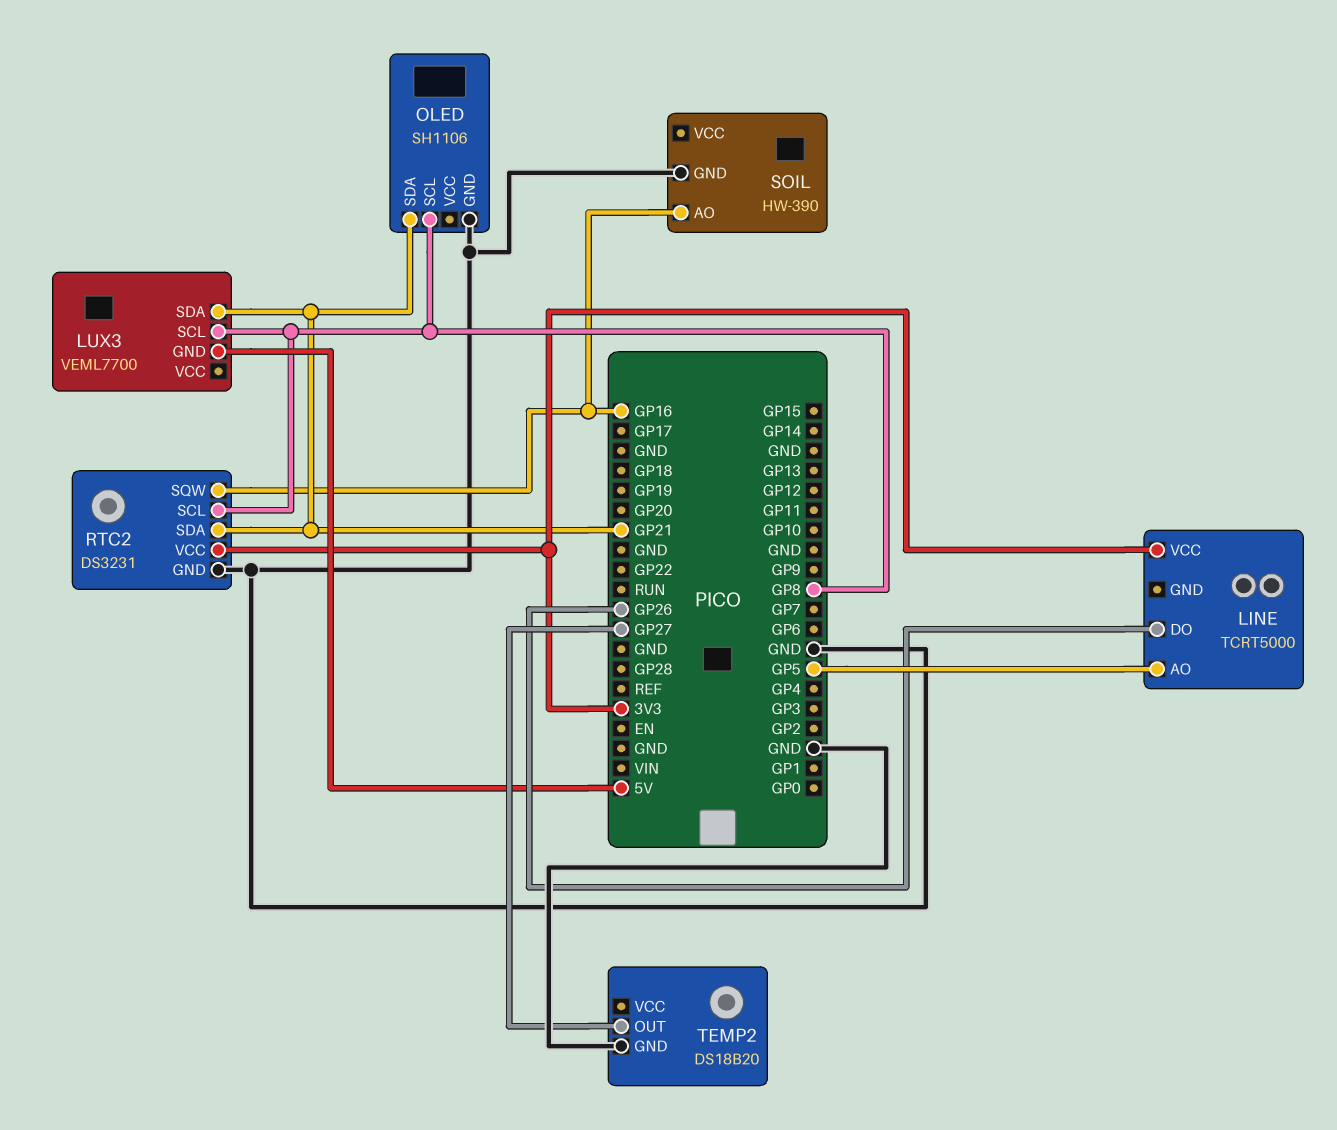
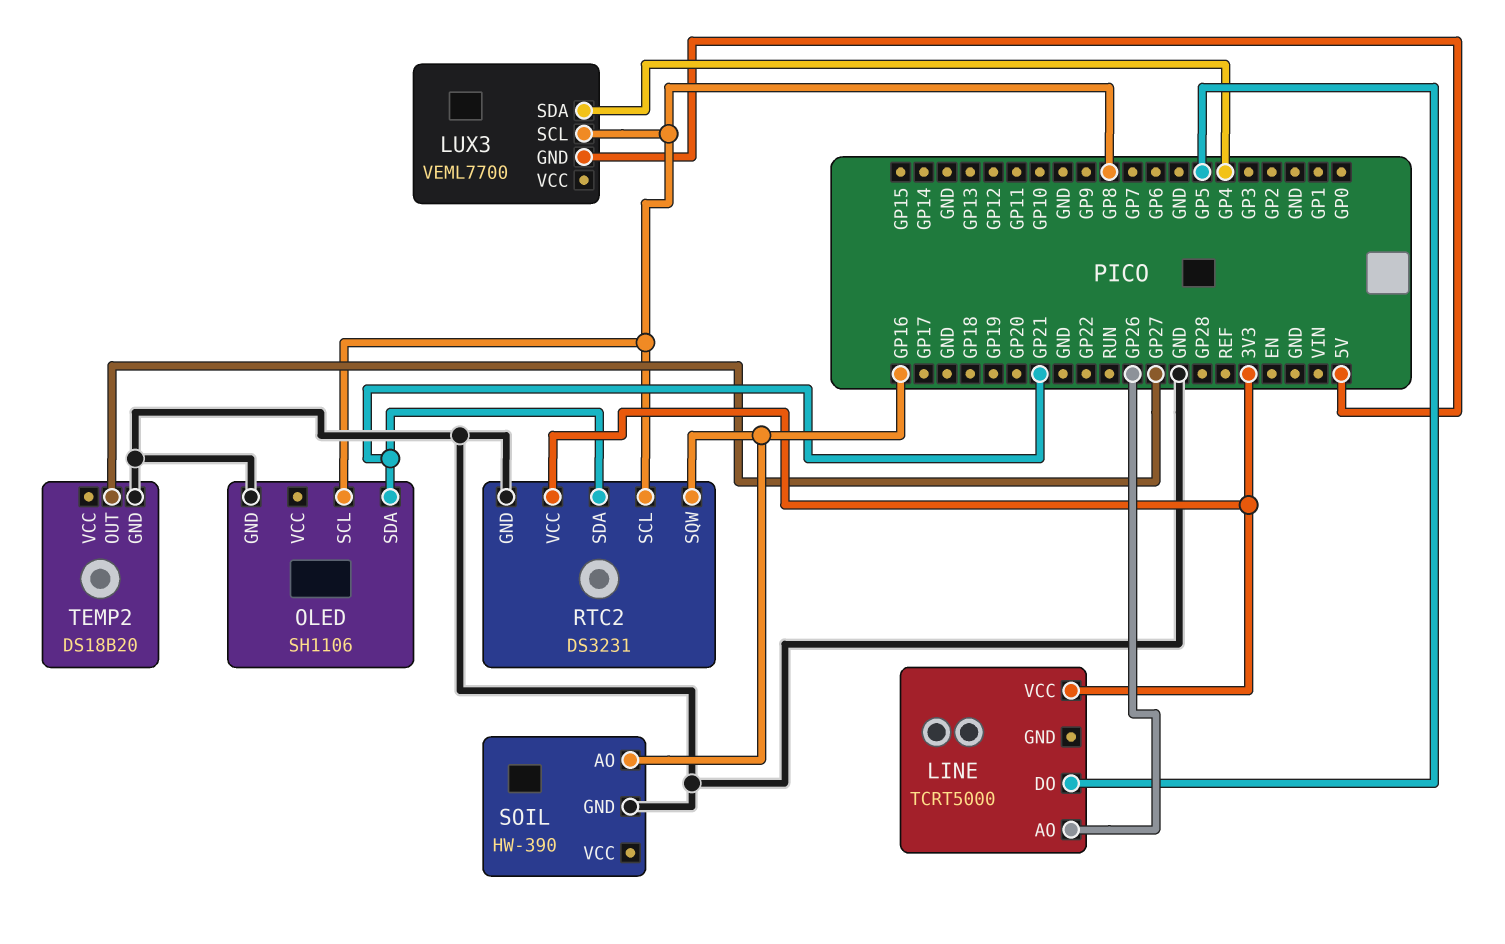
LINE pin AO: GP5 -> GP26
LINE pin DO: GP26 -> GP5
LUX3 pin SDA: GP21 -> GP4

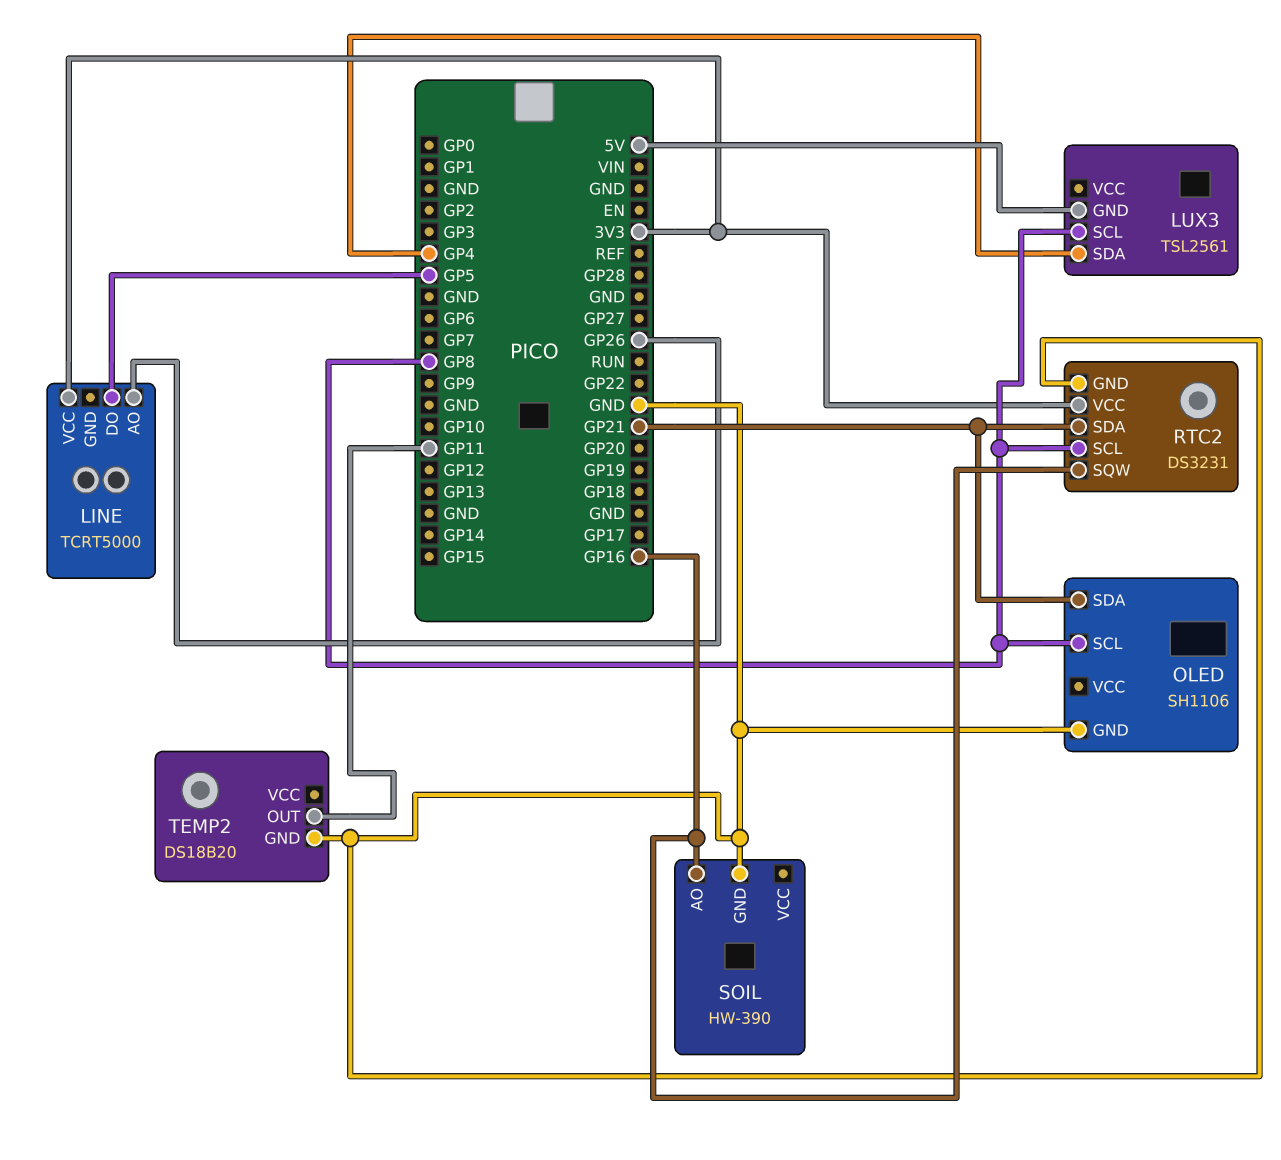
LUX3: VEML7700 -> TSL2561
TEMP2 pin OUT: GP27 -> GP11

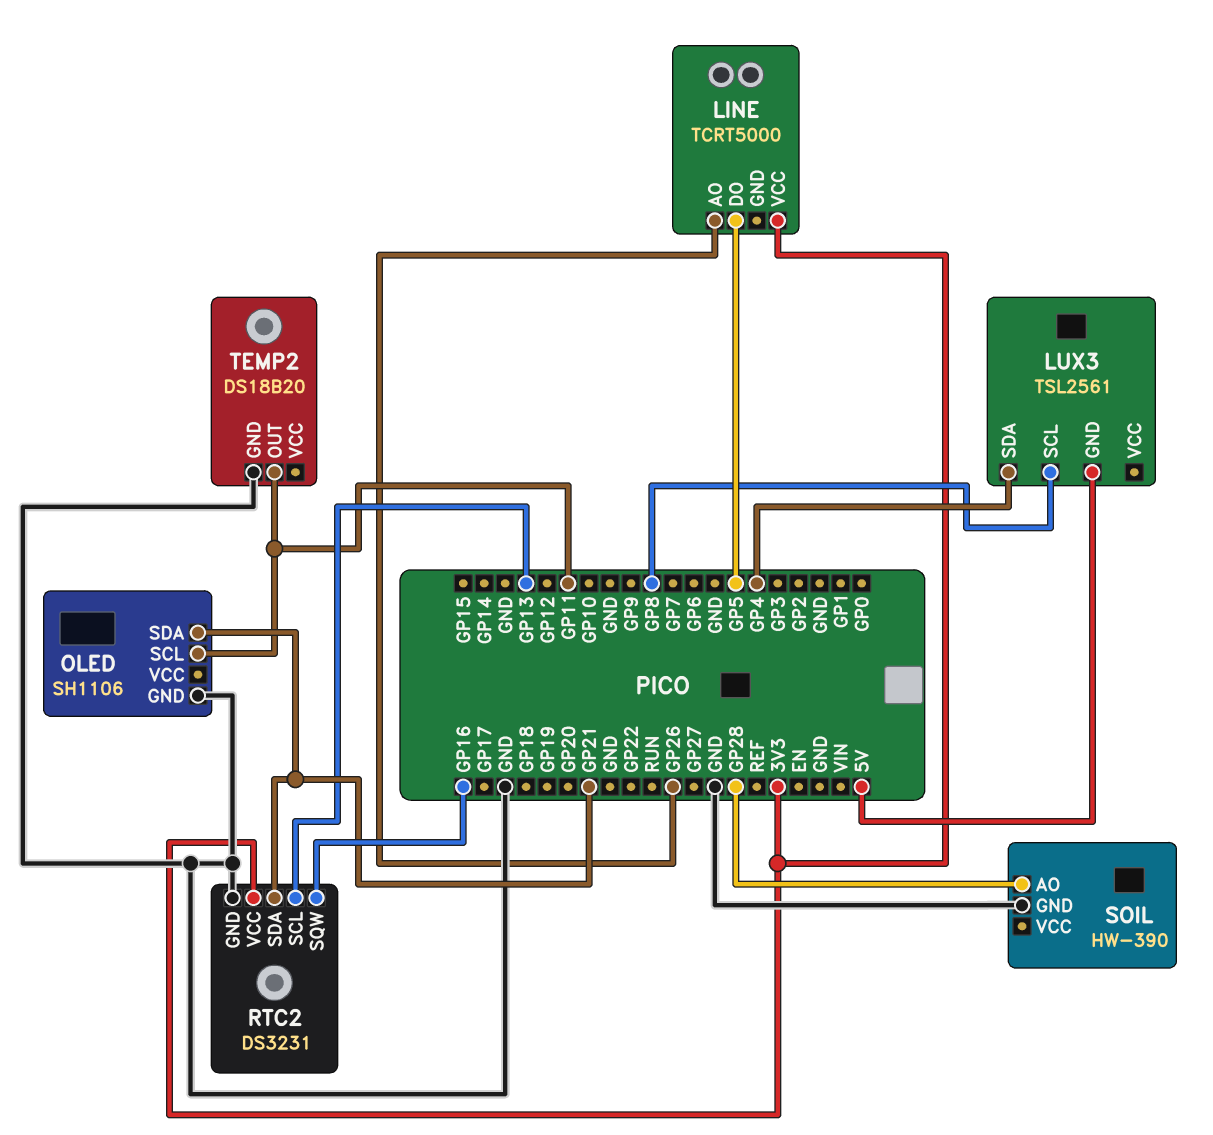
OLED pin SCL: GP8 -> GP11
RTC2 pin SCL: GP8 -> GP13
SOIL pin AO: GP16 -> GP28

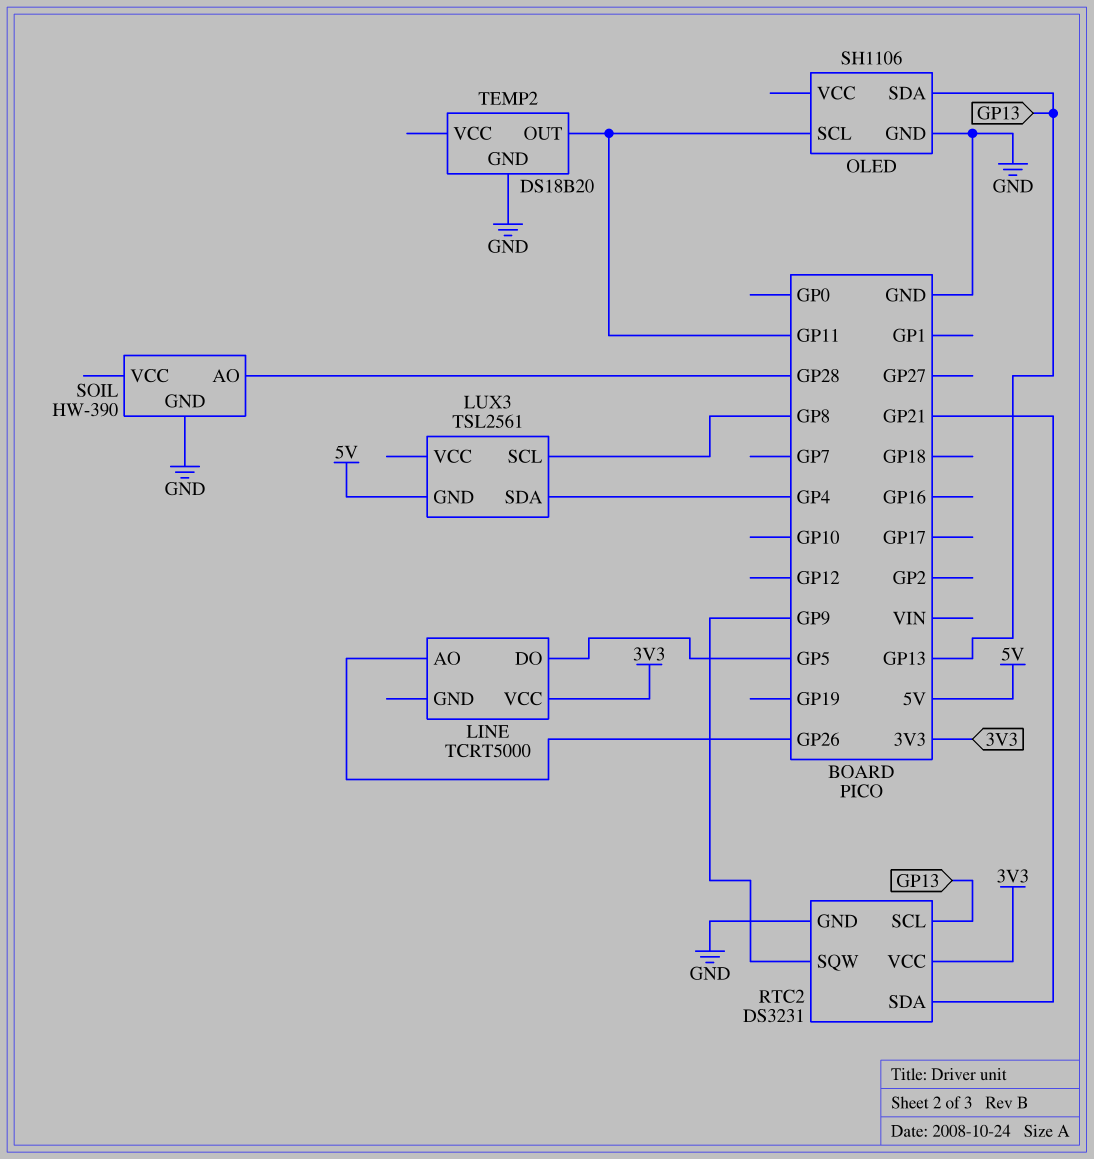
OLED pin SDA: GP21 -> GP13
RTC2 pin SQW: GP16 -> GP9

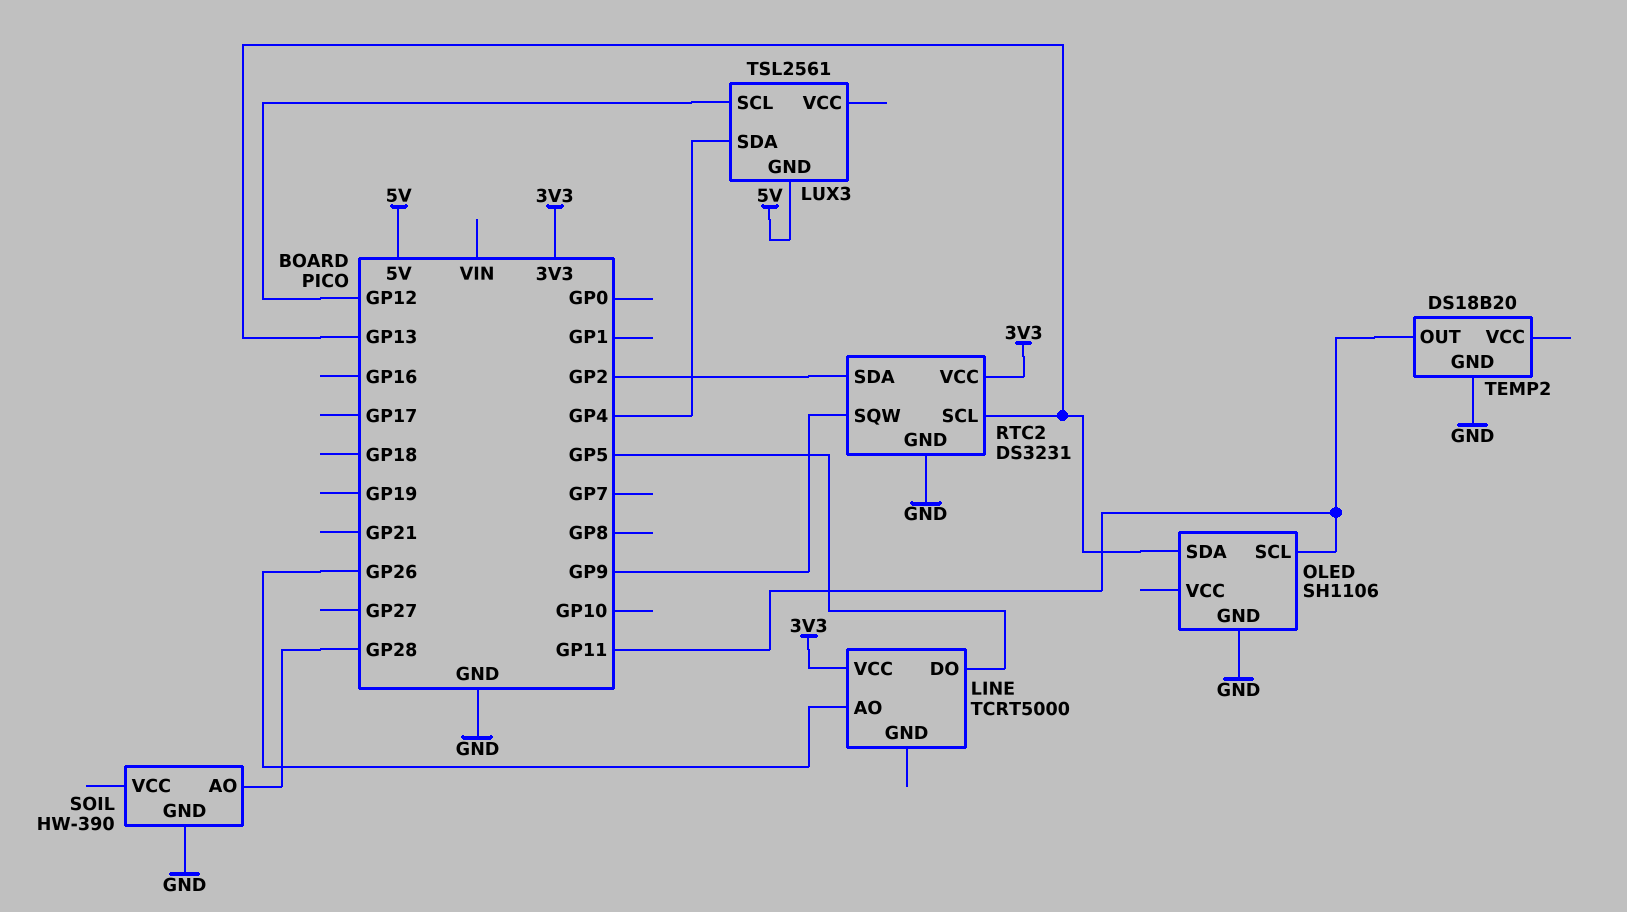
LUX3 pin SCL: GP8 -> GP12
RTC2 pin SDA: GP21 -> GP2

